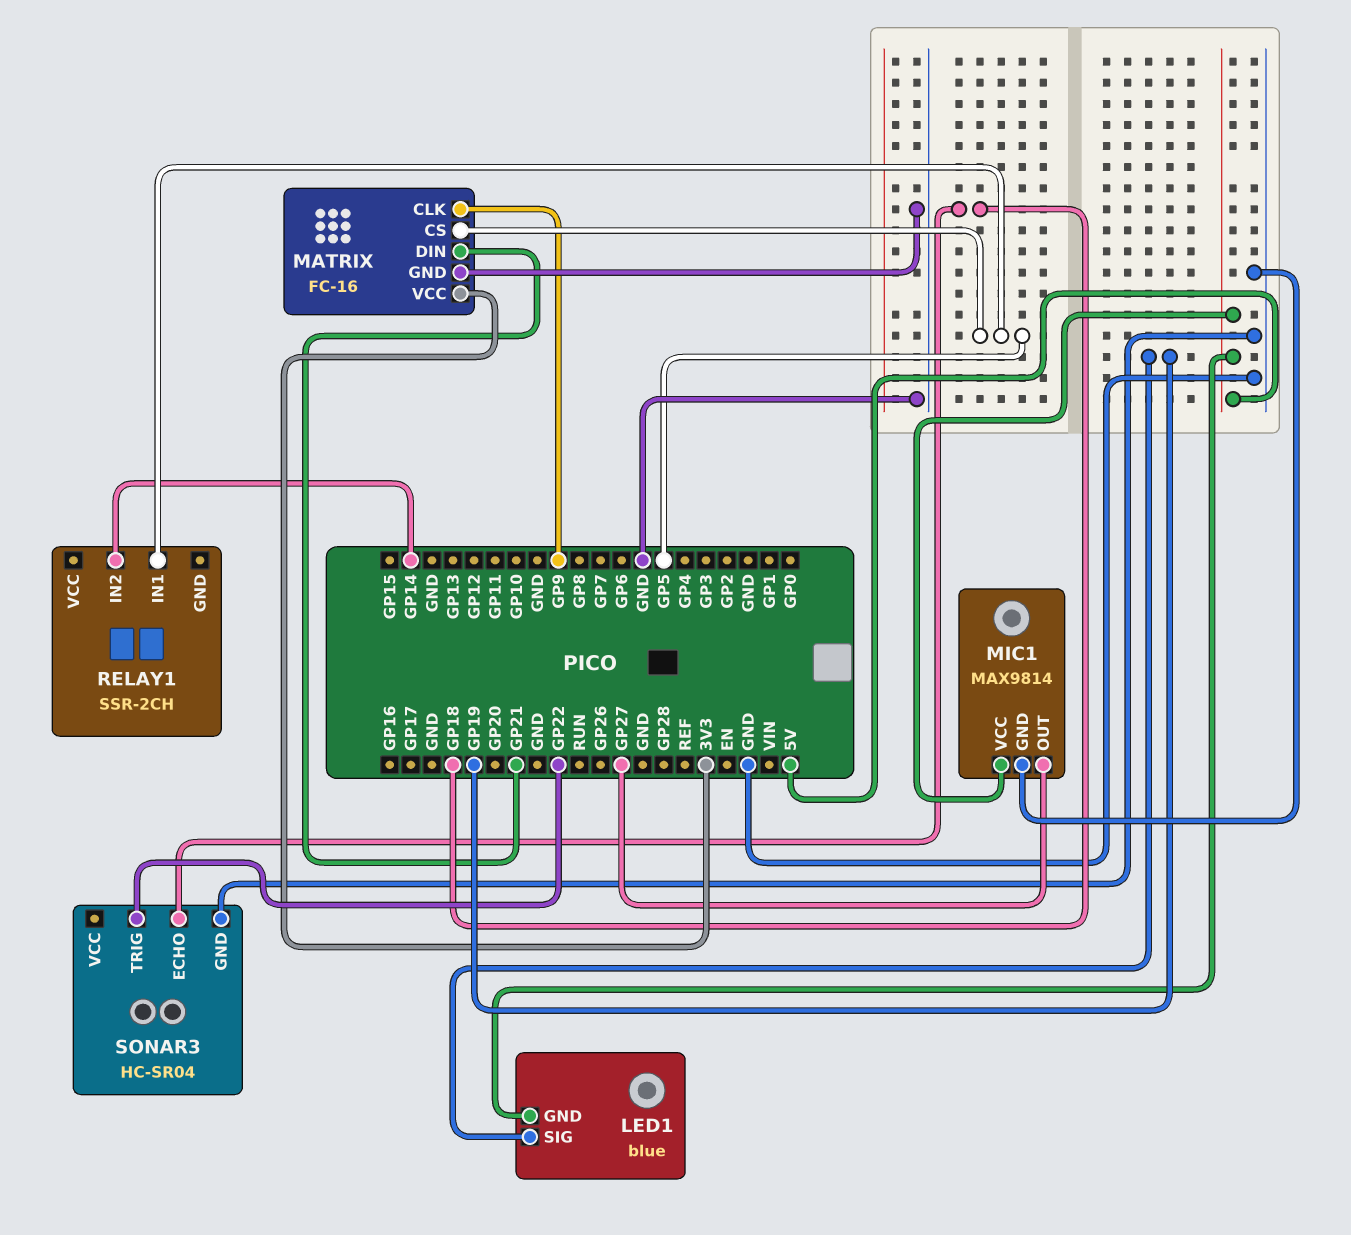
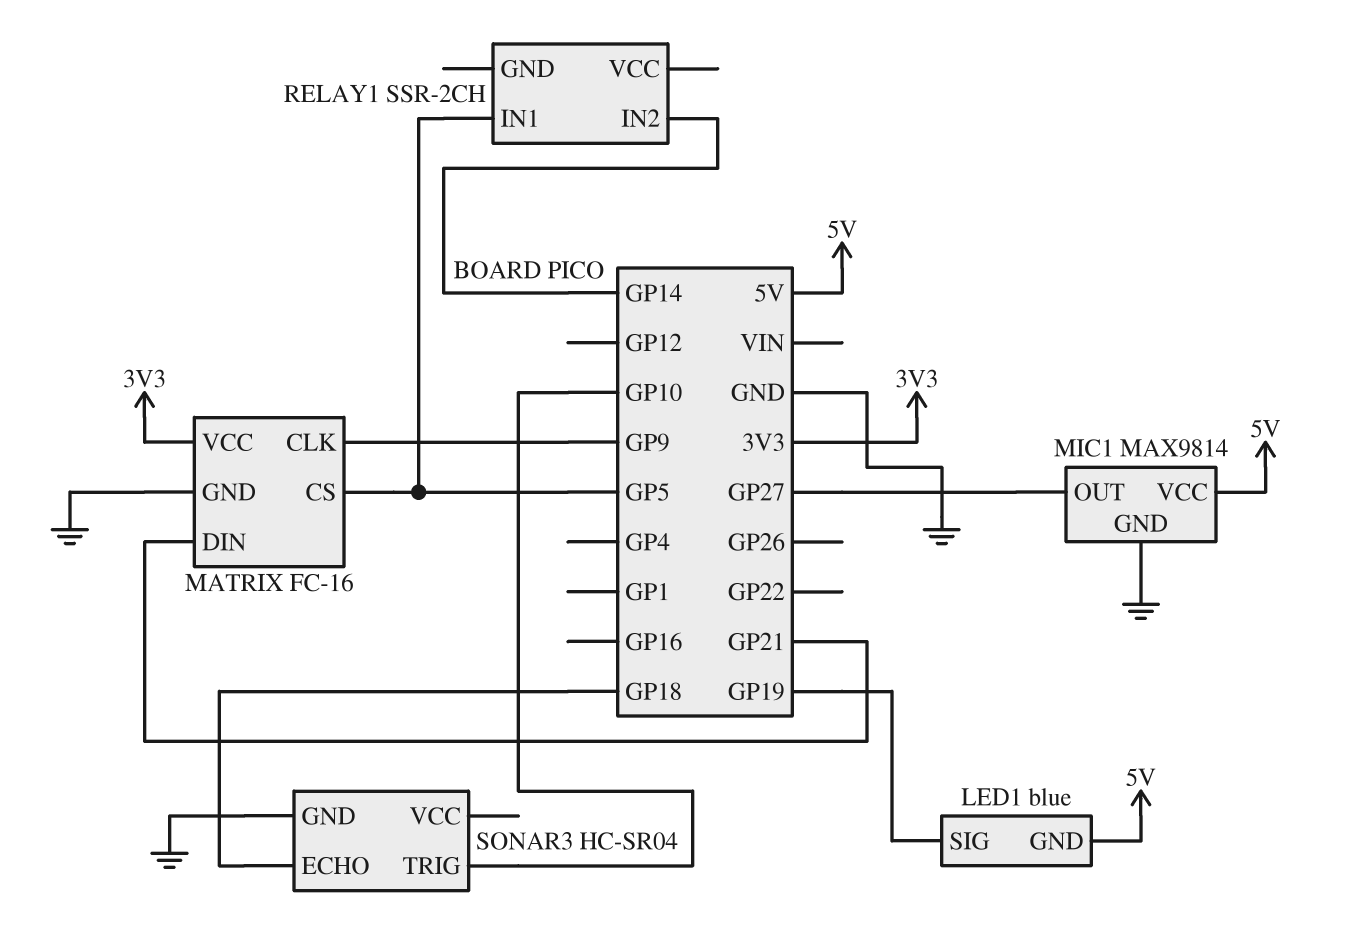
SONAR3 pin TRIG: GP22 -> GP10

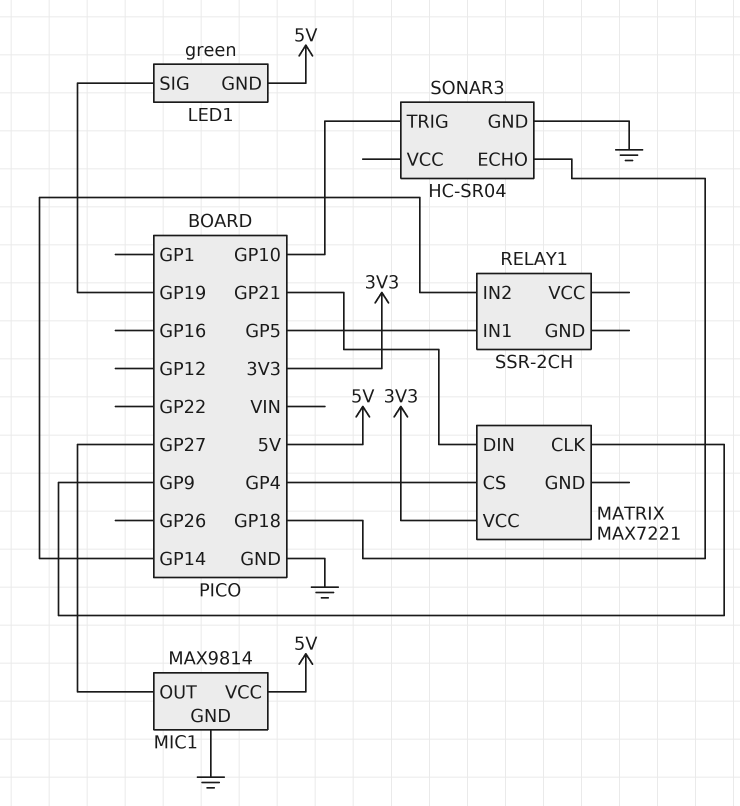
LED1: blue -> green
MATRIX: FC-16 -> MAX7221
MATRIX pin CS: GP5 -> GP4
MATRIX pin GND: GND -> none

